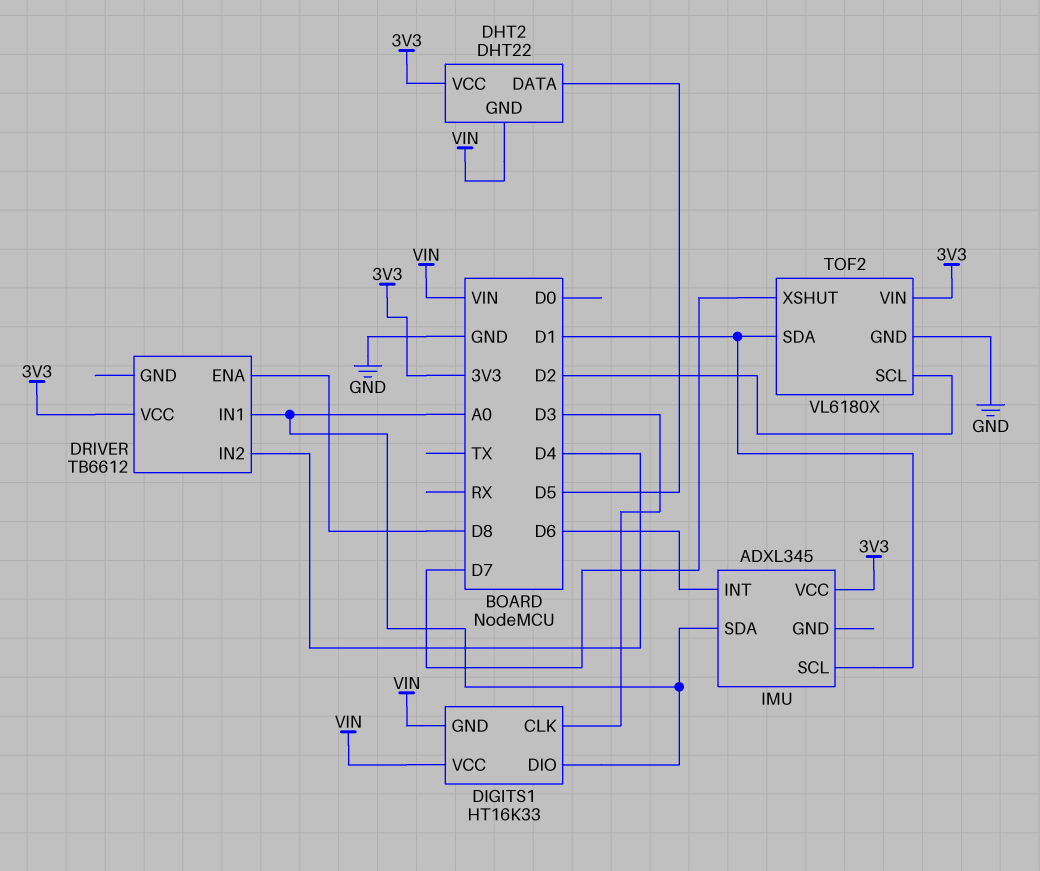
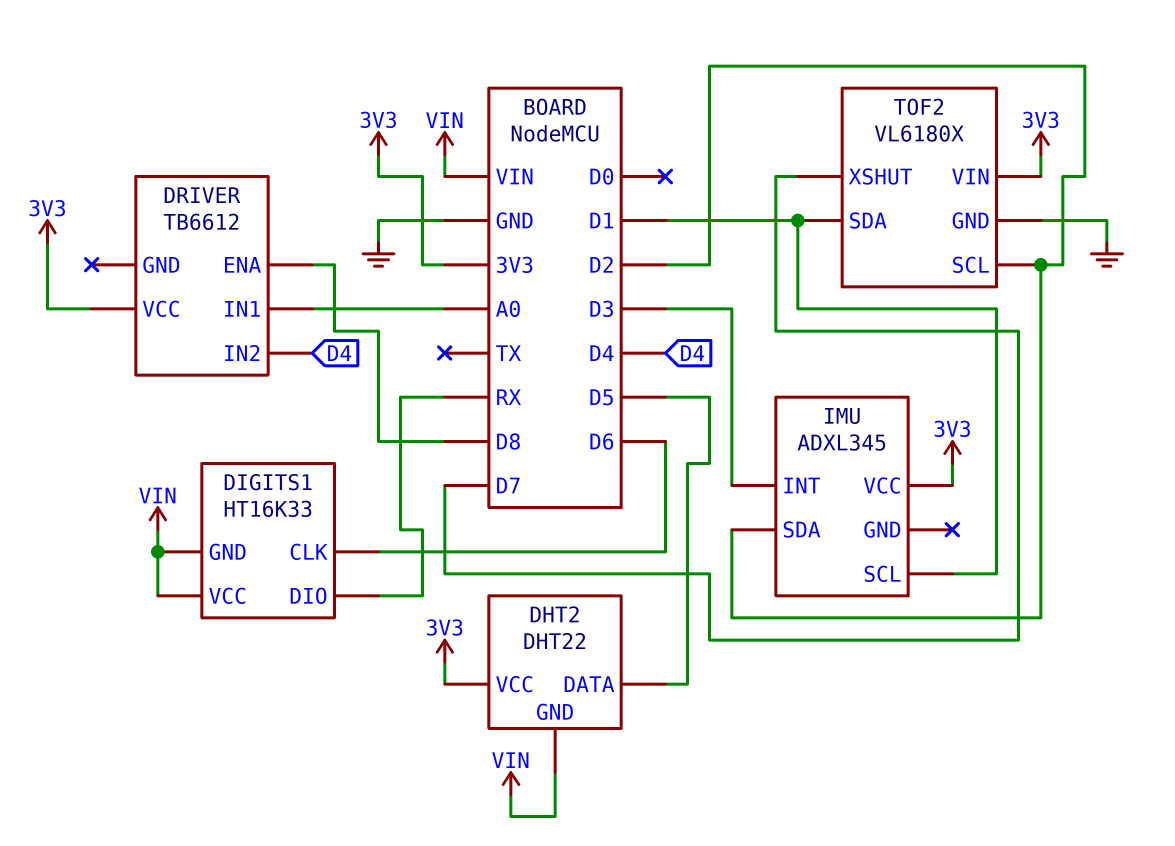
DIGITS1 pin CLK: D3 -> D6
DIGITS1 pin DIO: A0 -> RX
IMU pin INT: D6 -> D3
IMU pin SDA: A0 -> D2

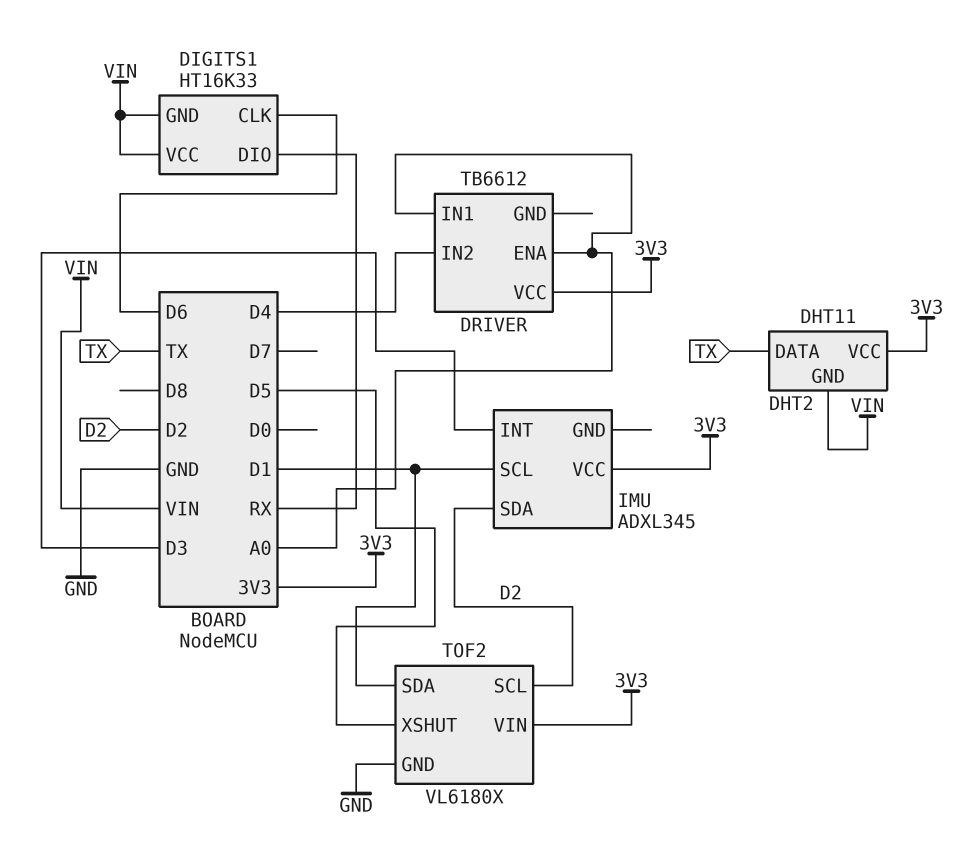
DHT2: DHT22 -> DHT11
DHT2 pin DATA: D5 -> TX
DRIVER pin ENA: D8 -> A0
TOF2 pin XSHUT: D7 -> D5

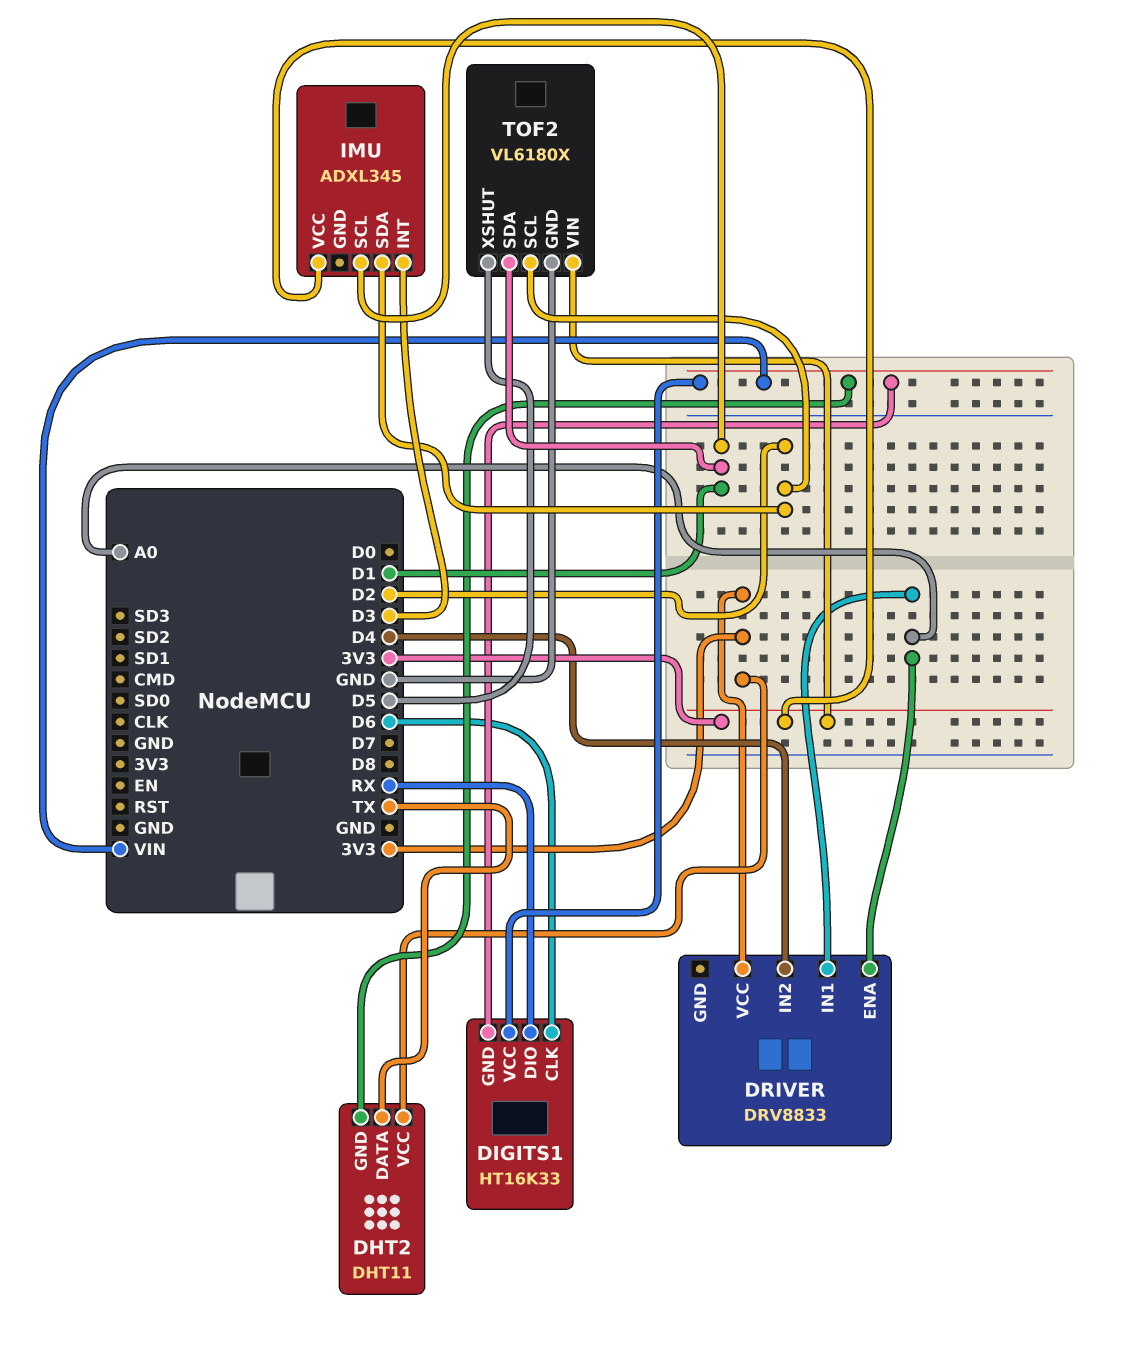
DRIVER: TB6612 -> DRV8833

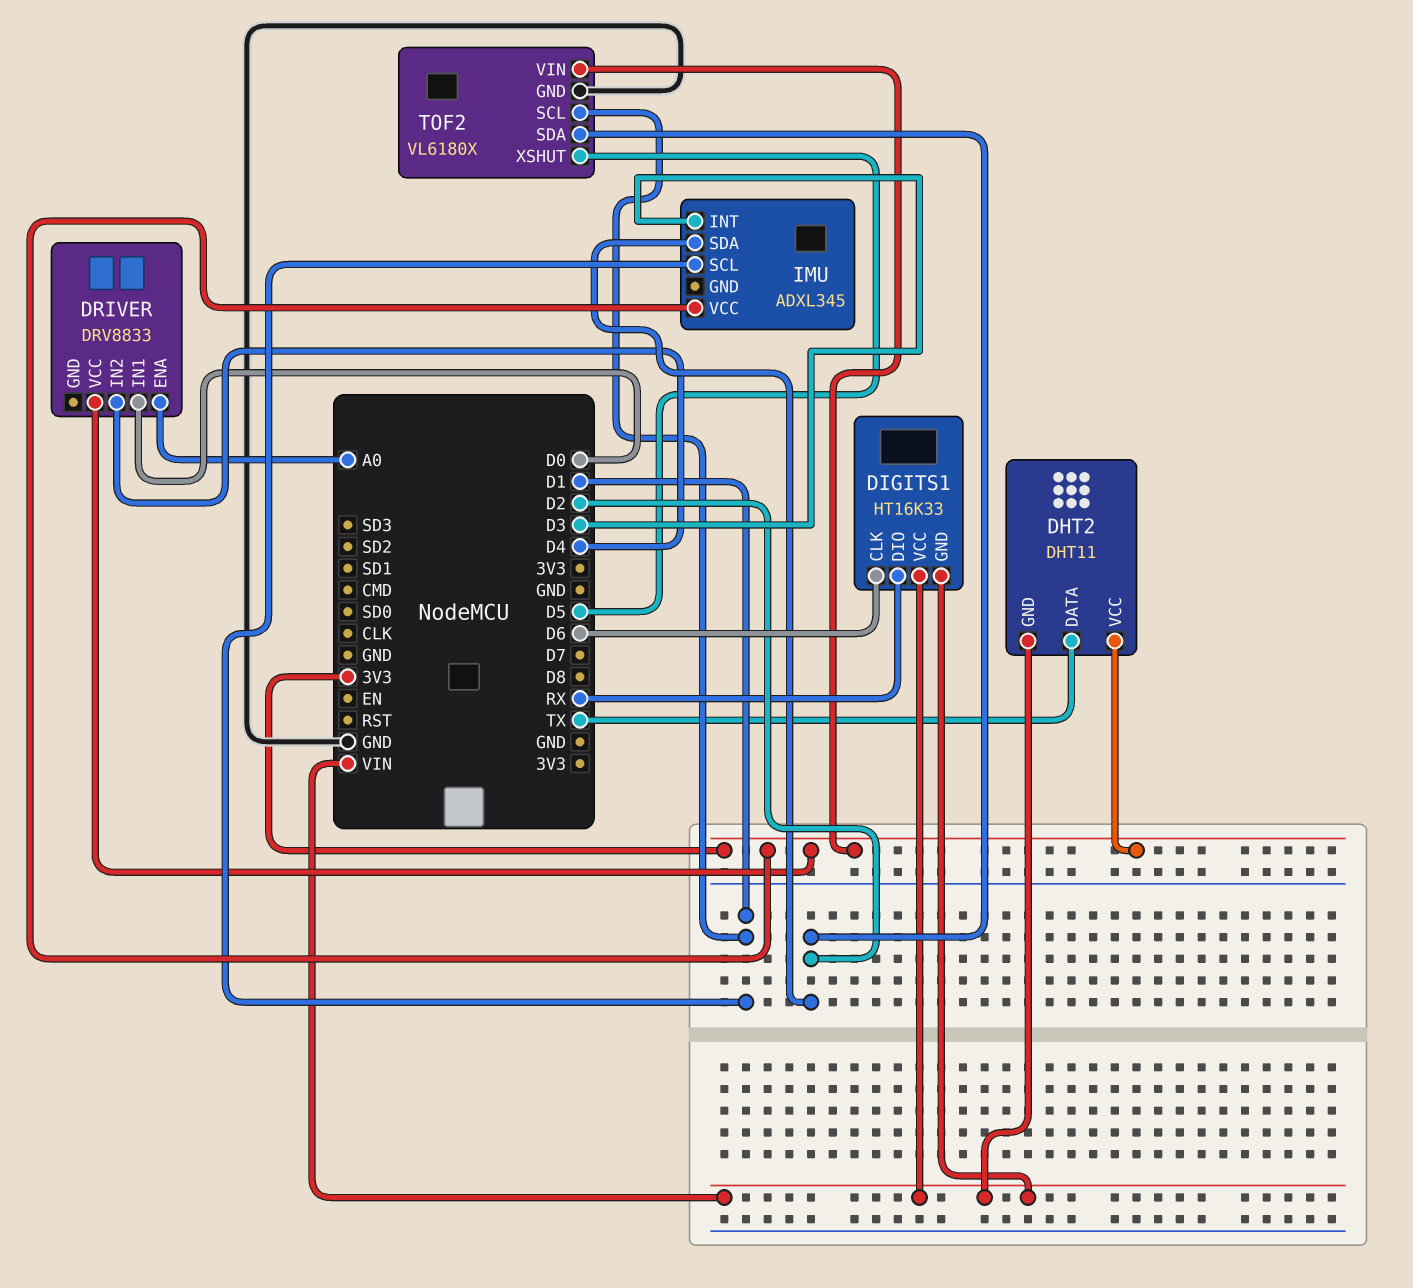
DRIVER pin IN1: A0 -> D0
TOF2 pin SCL: D2 -> D1
TOF2 pin SDA: D1 -> D2

